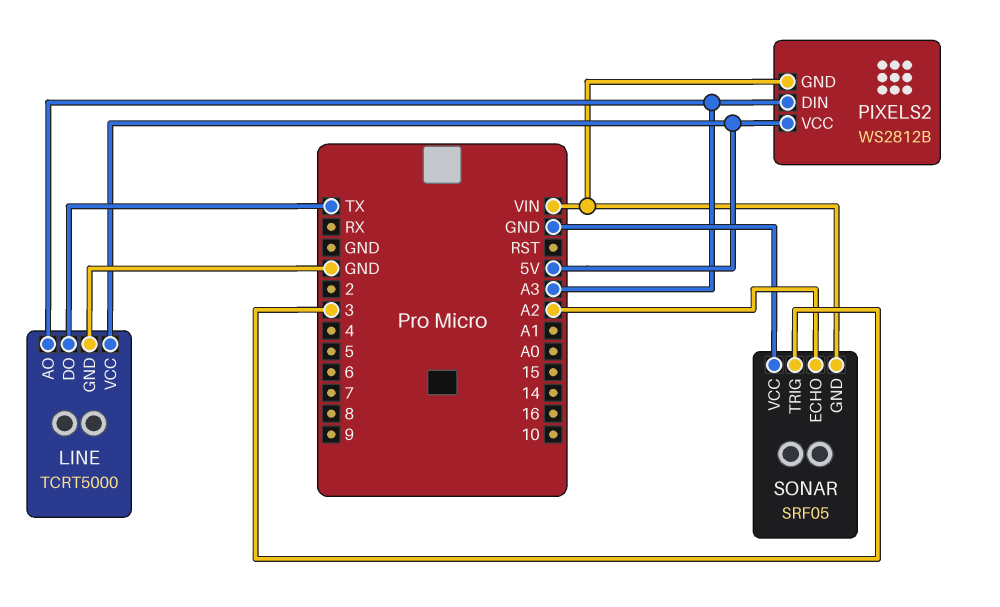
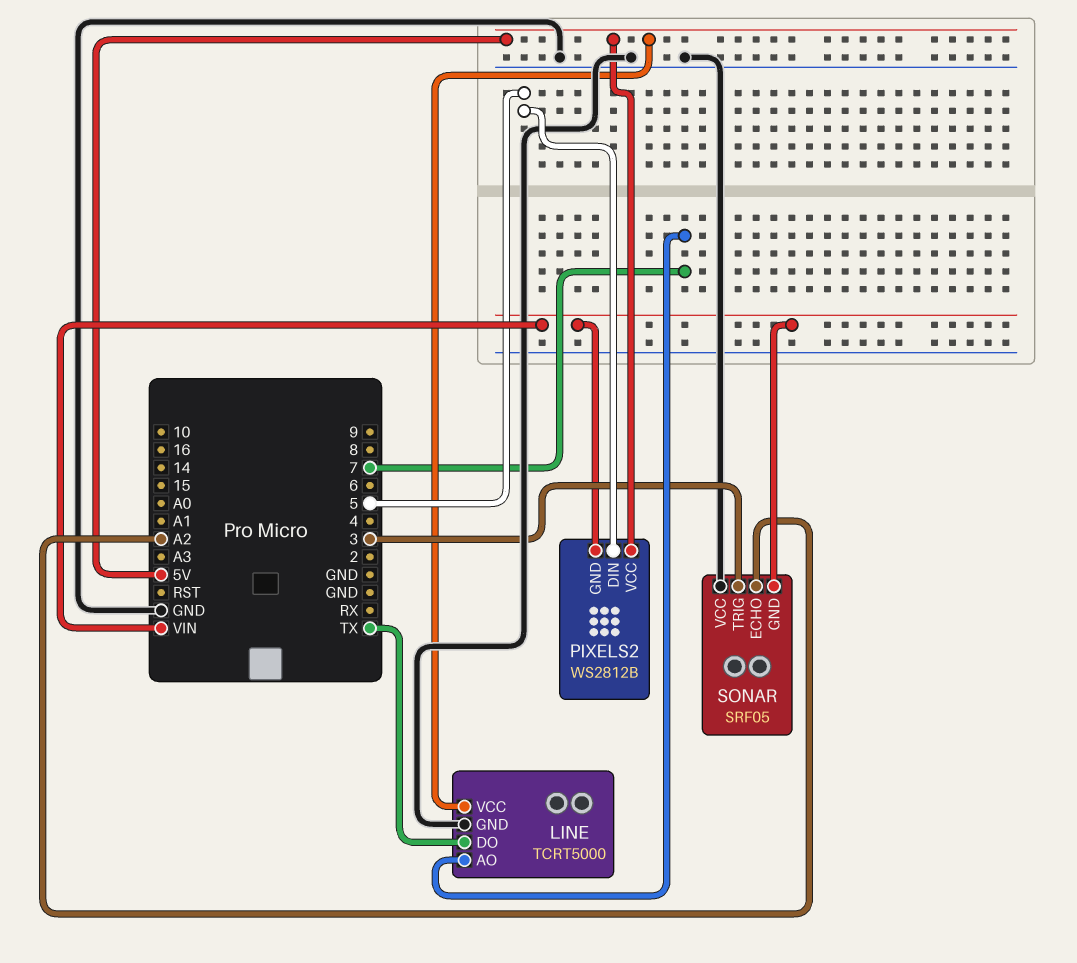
LINE pin AO: A3 -> 7
PIXELS2 pin DIN: A3 -> 5

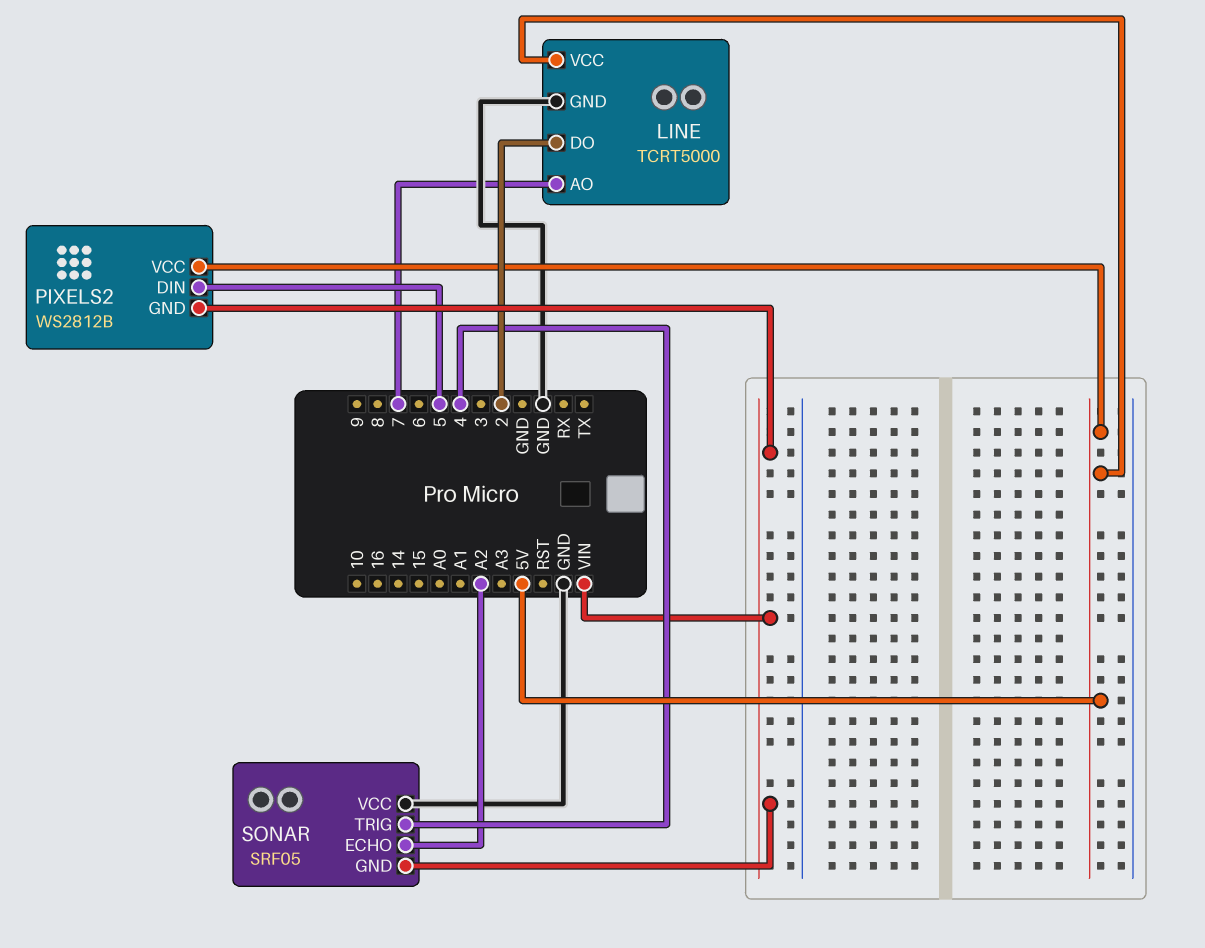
LINE pin DO: TX -> 2
SONAR pin TRIG: 3 -> 4

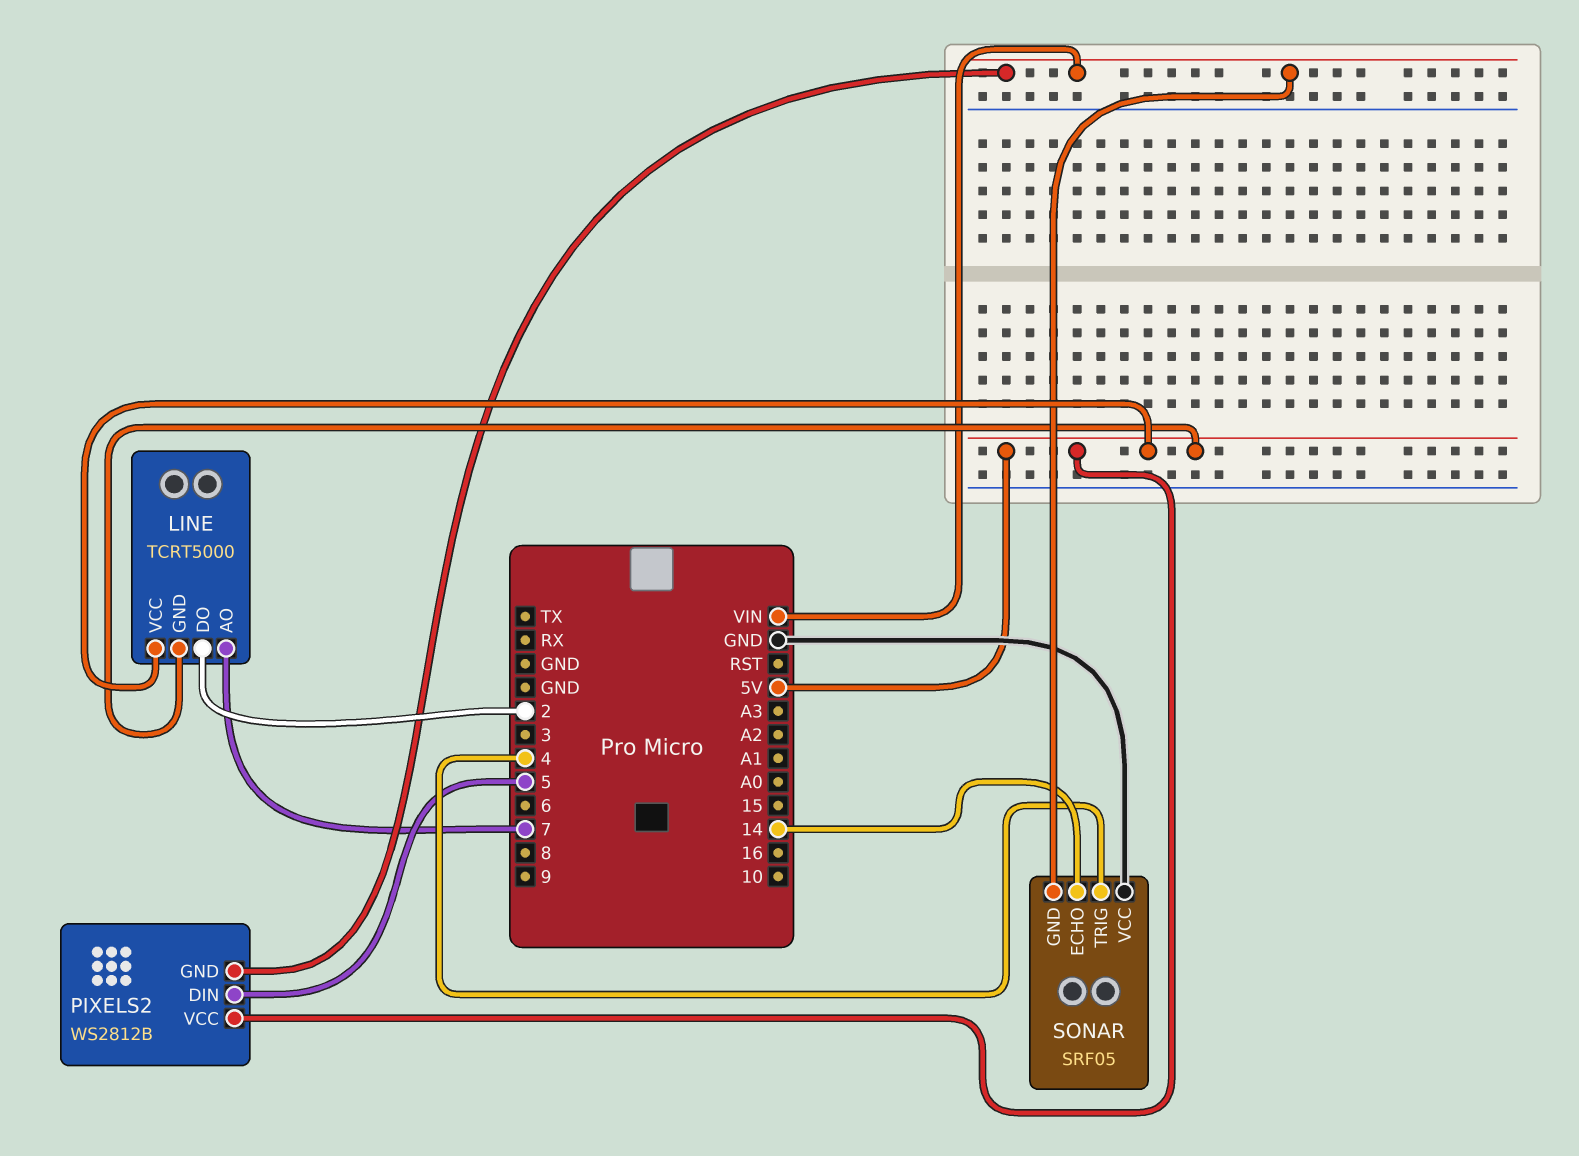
LINE pin GND: GND -> 5V
SONAR pin ECHO: A2 -> 14

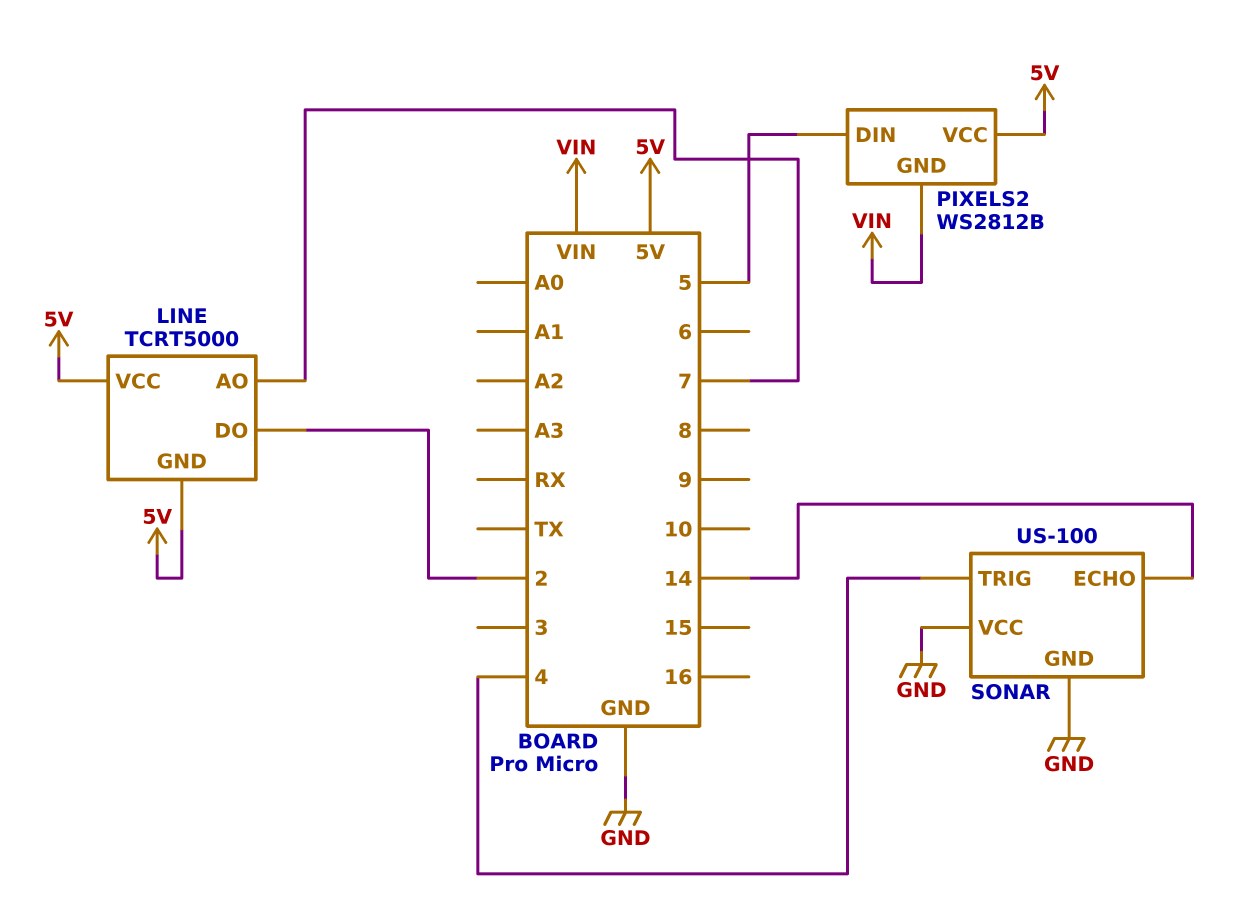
SONAR: SRF05 -> US-100
SONAR pin GND: VIN -> GND

